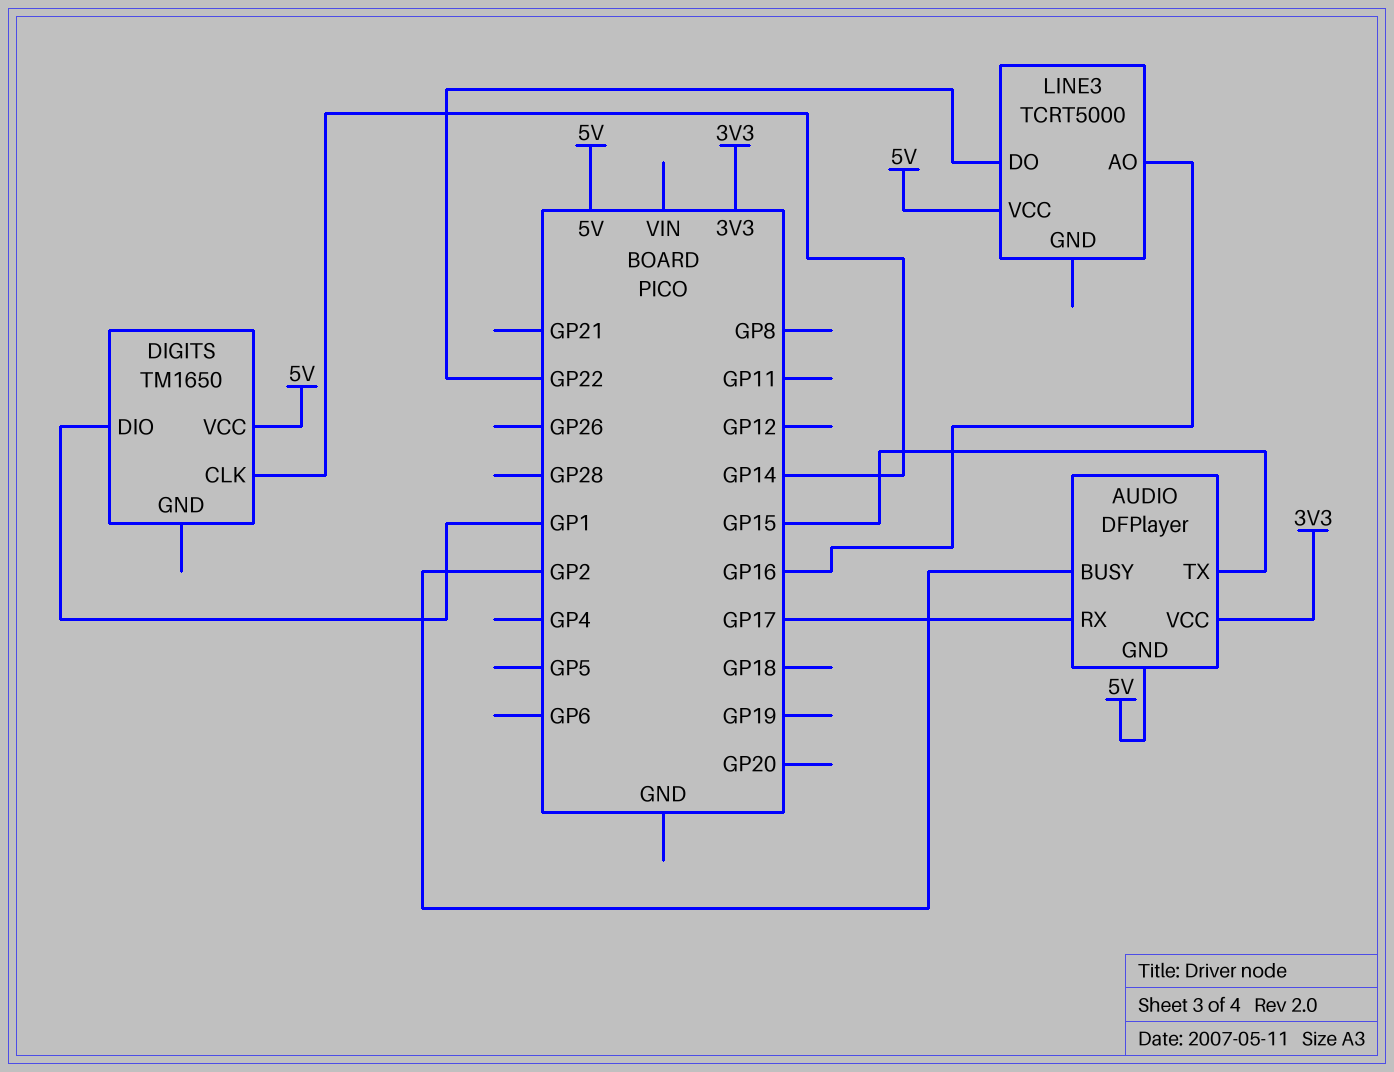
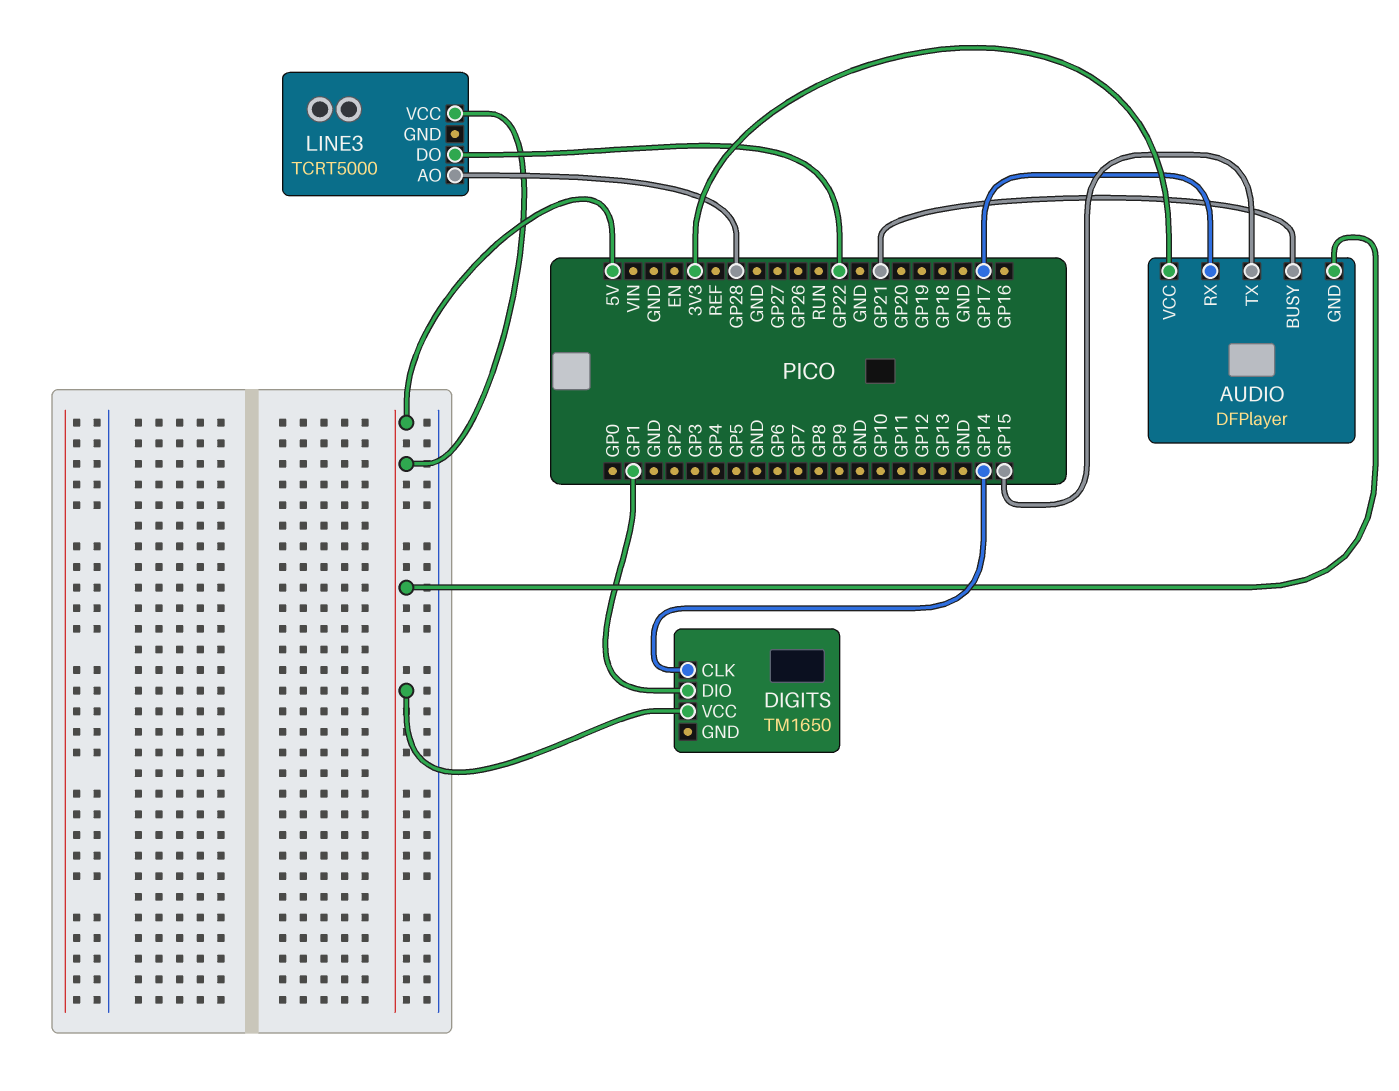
AUDIO pin BUSY: GP2 -> GP21
LINE3 pin AO: GP16 -> GP28

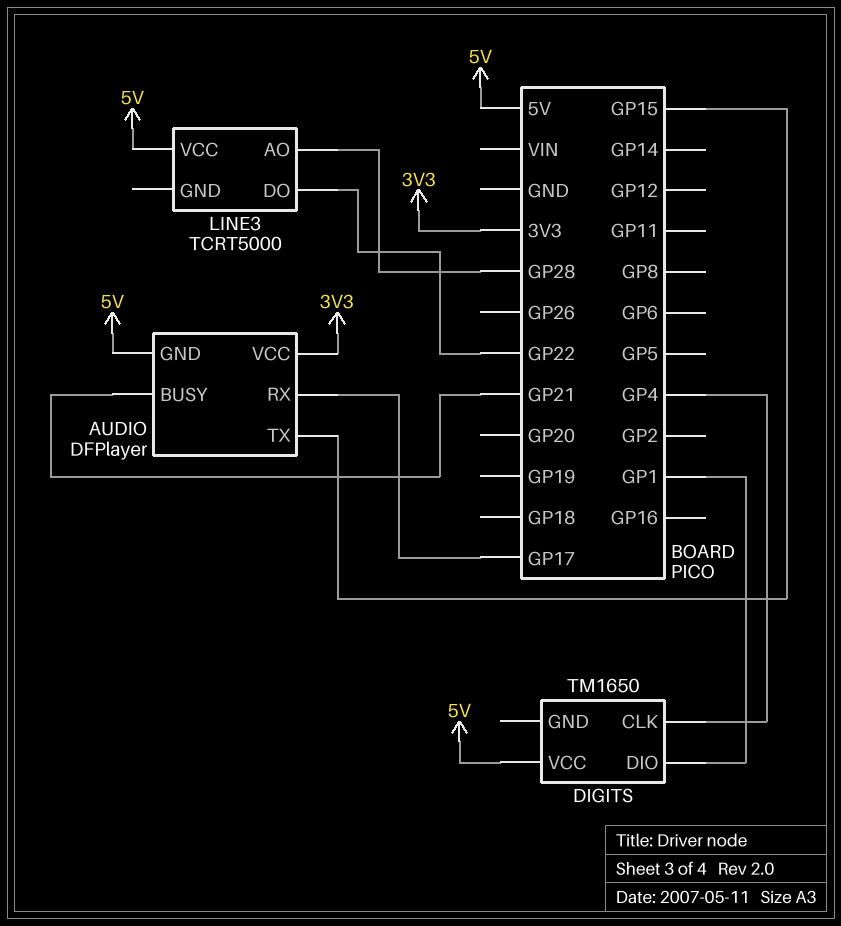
DIGITS pin CLK: GP14 -> GP4

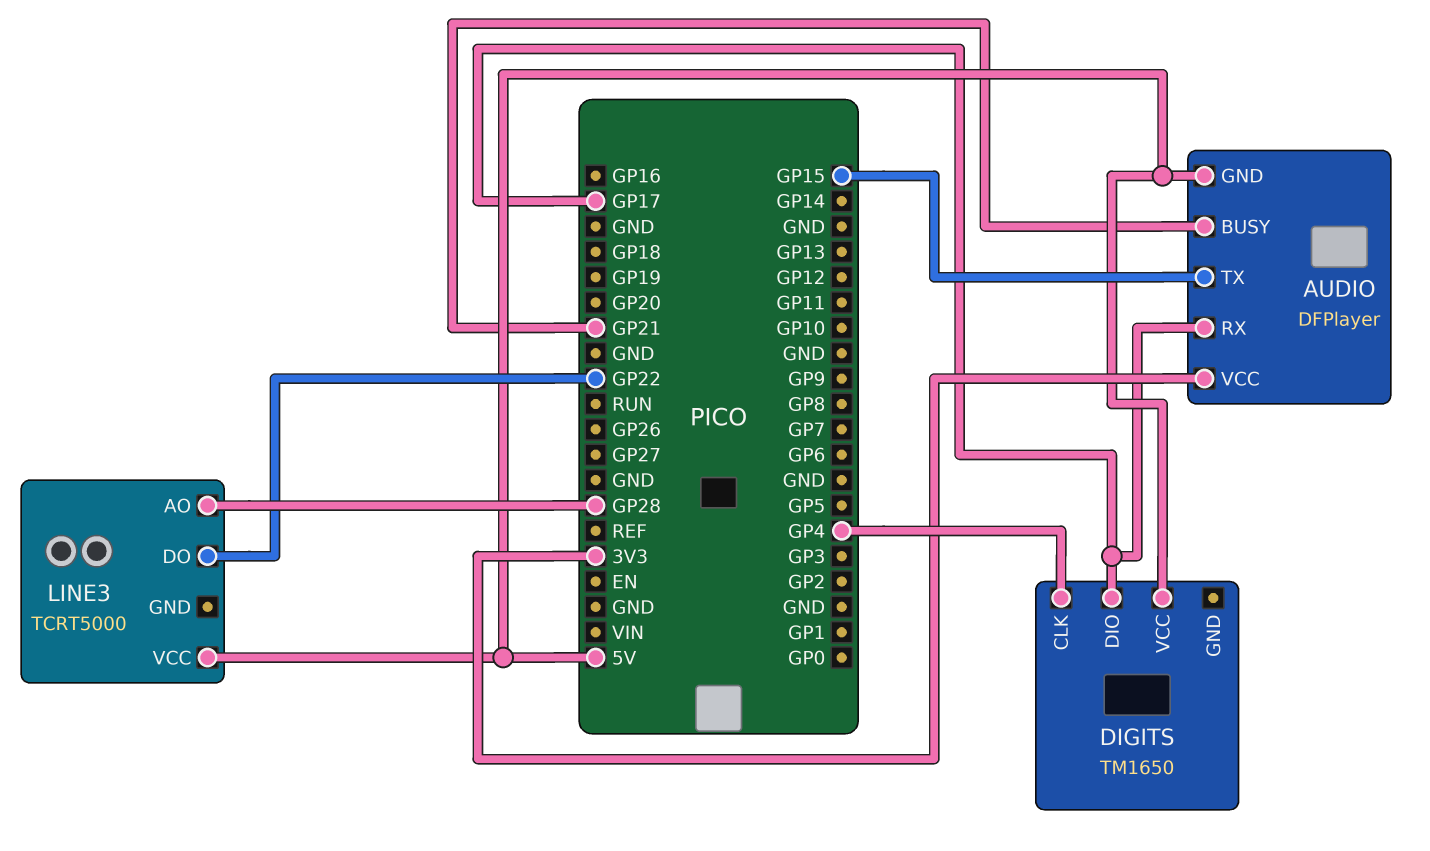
DIGITS pin DIO: GP1 -> GP17

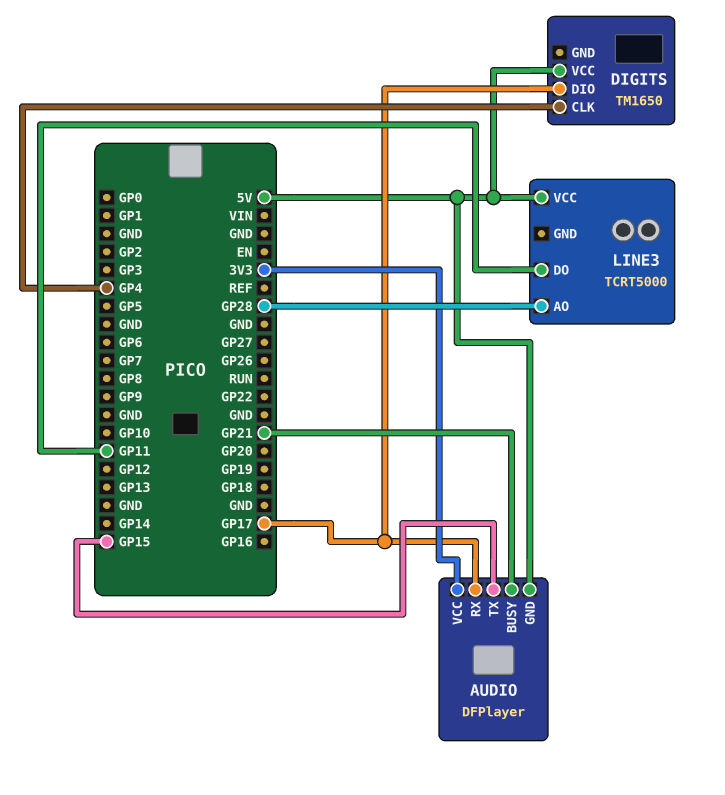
LINE3 pin DO: GP22 -> GP11

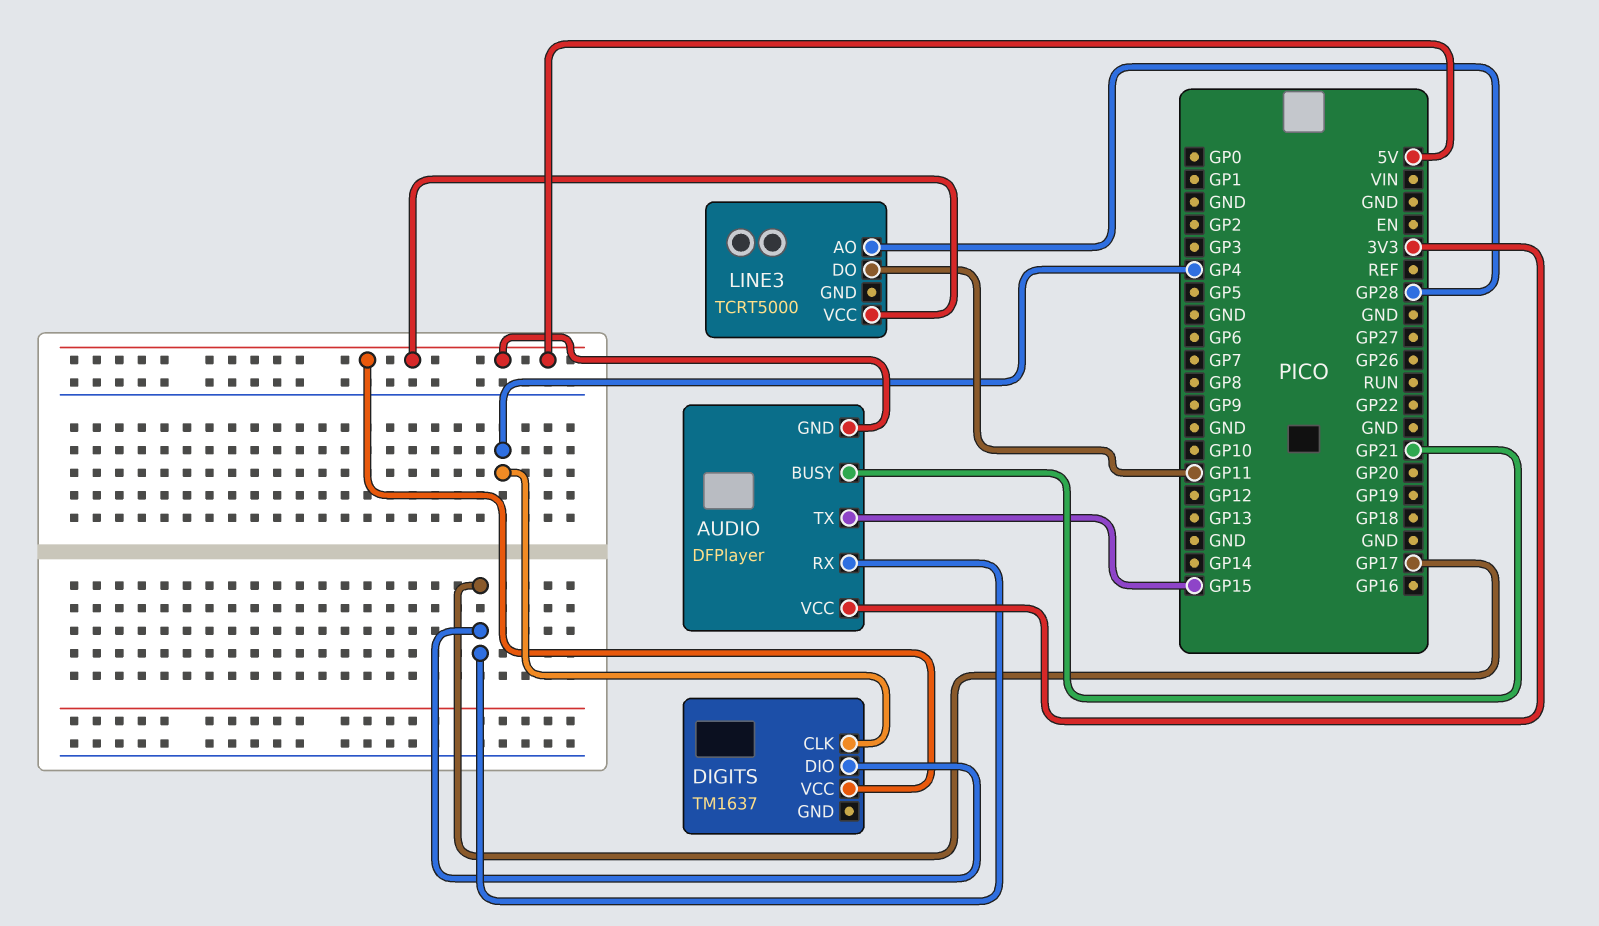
DIGITS: TM1650 -> TM1637

